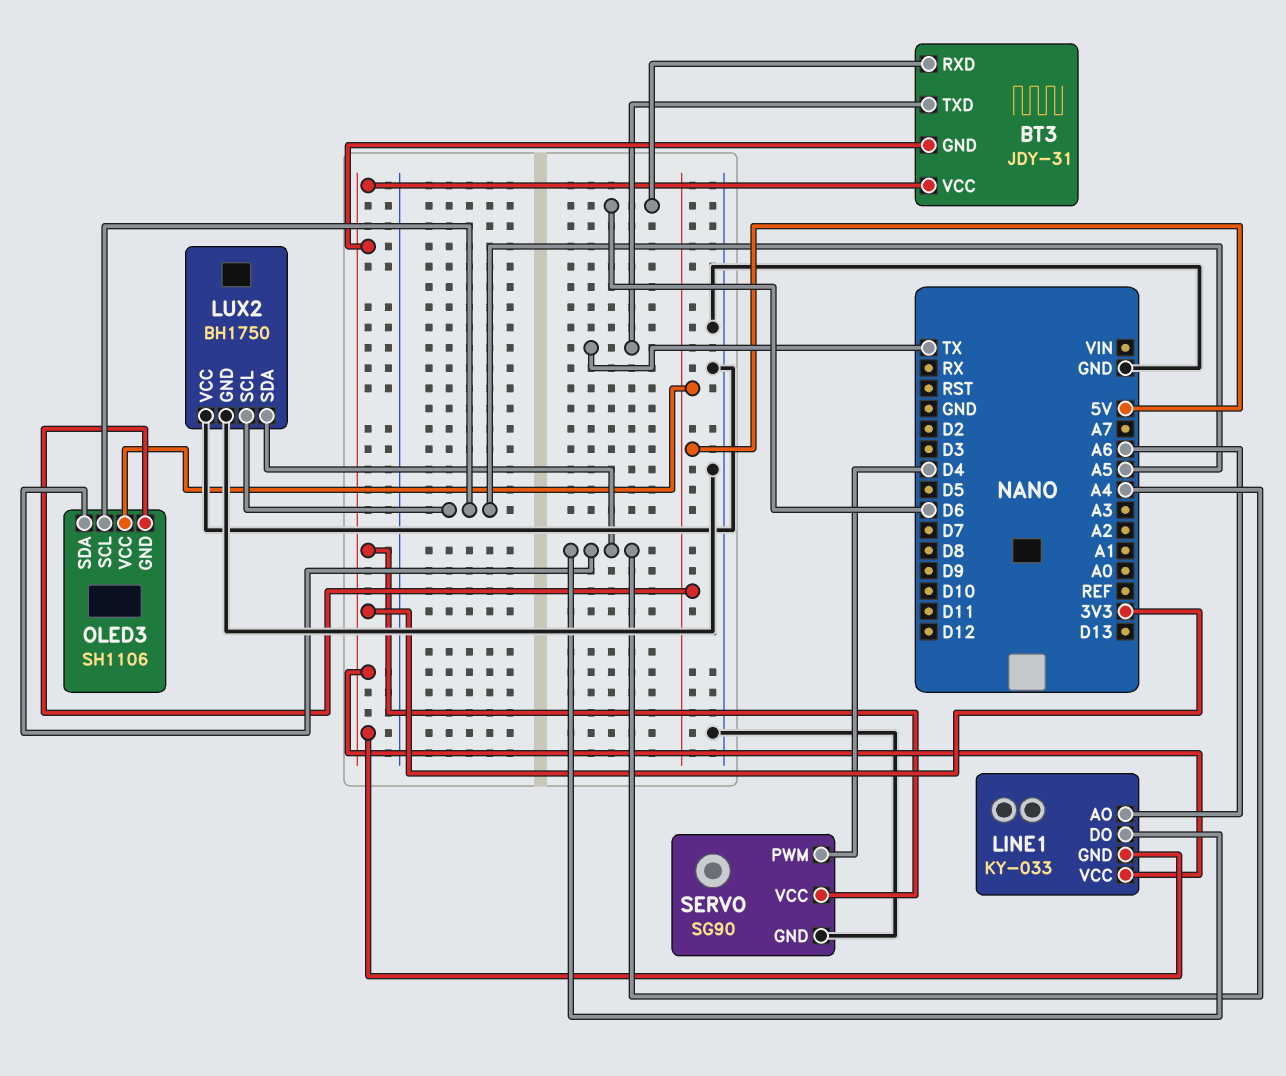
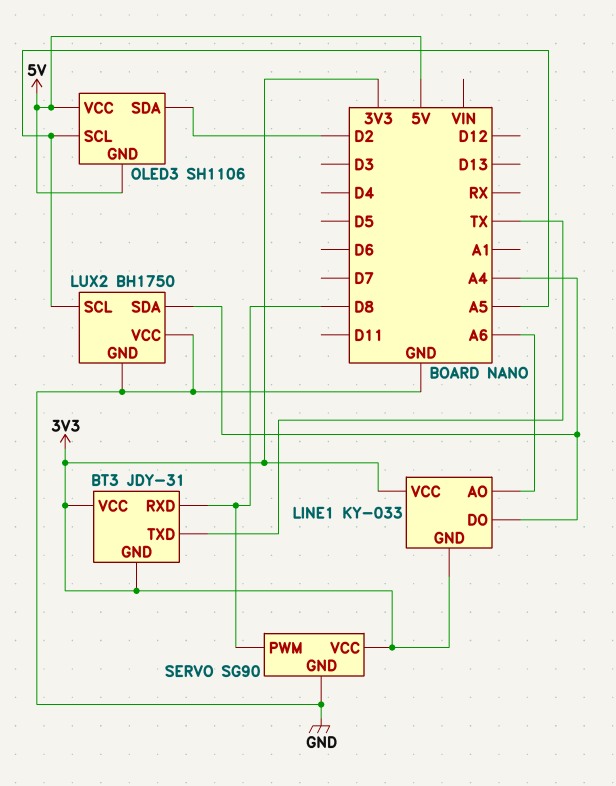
BT3 pin RXD: D6 -> D8
OLED3 pin SDA: A4 -> D2
SERVO pin PWM: D4 -> D8

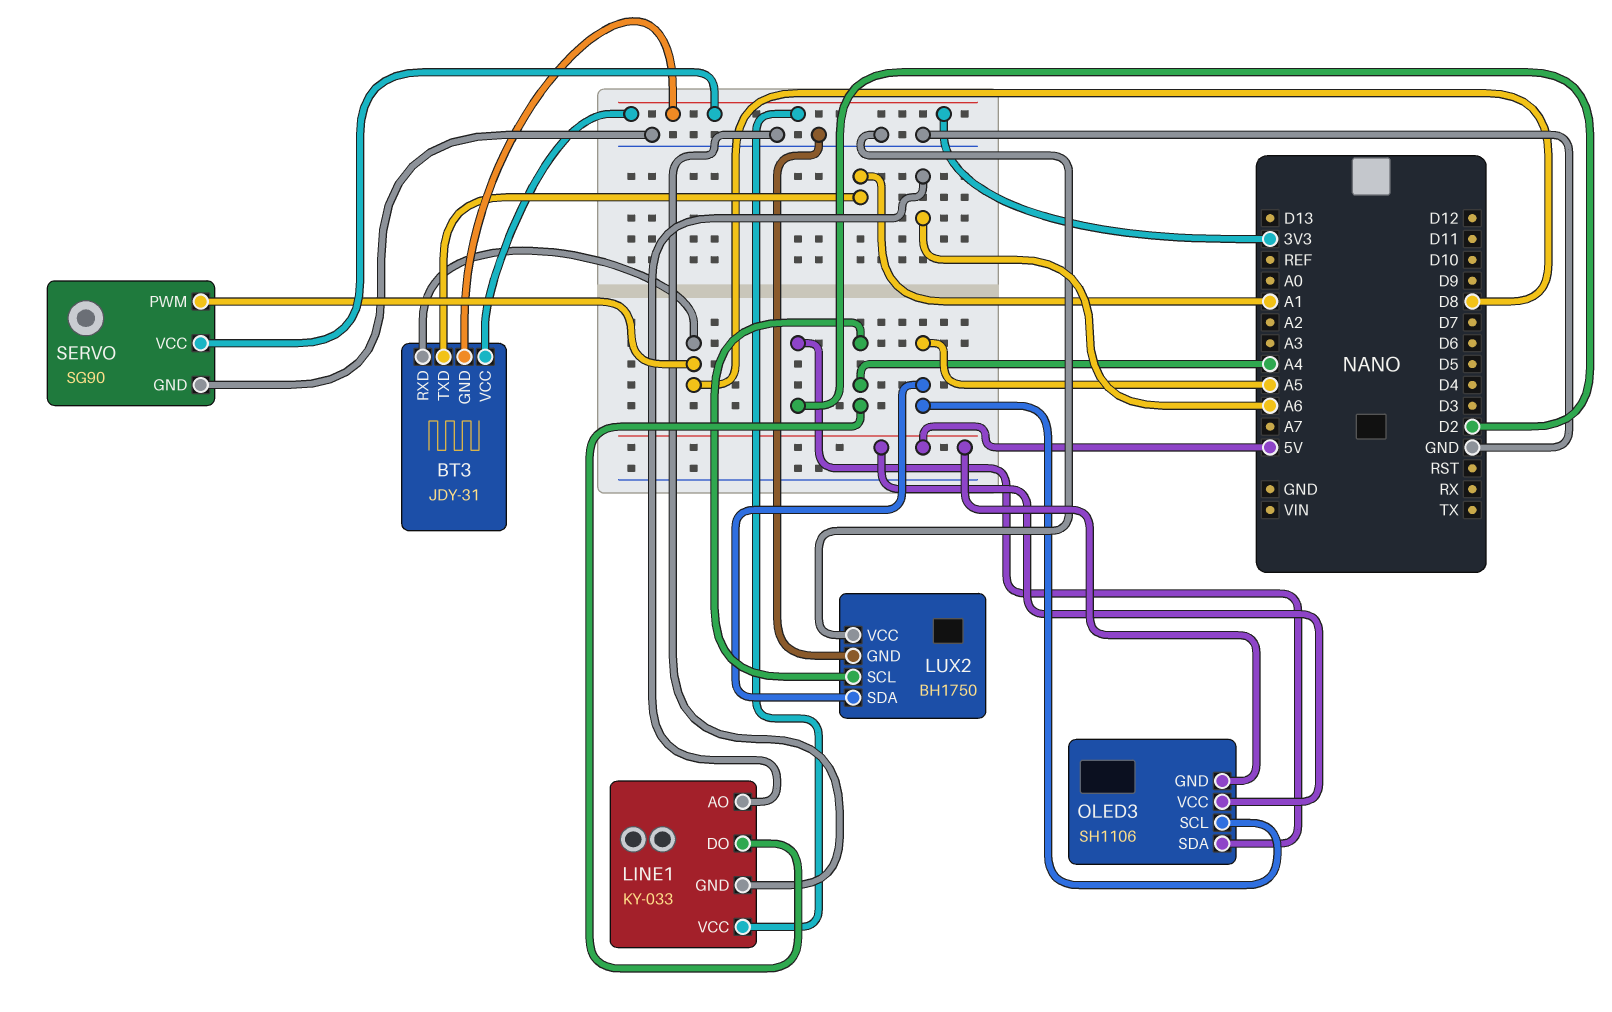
BT3 pin TXD: TX -> A1
LINE1 pin GND: 3V3 -> GND
LUX2 pin SCL: A5 -> A4
LUX2 pin SDA: A4 -> A5

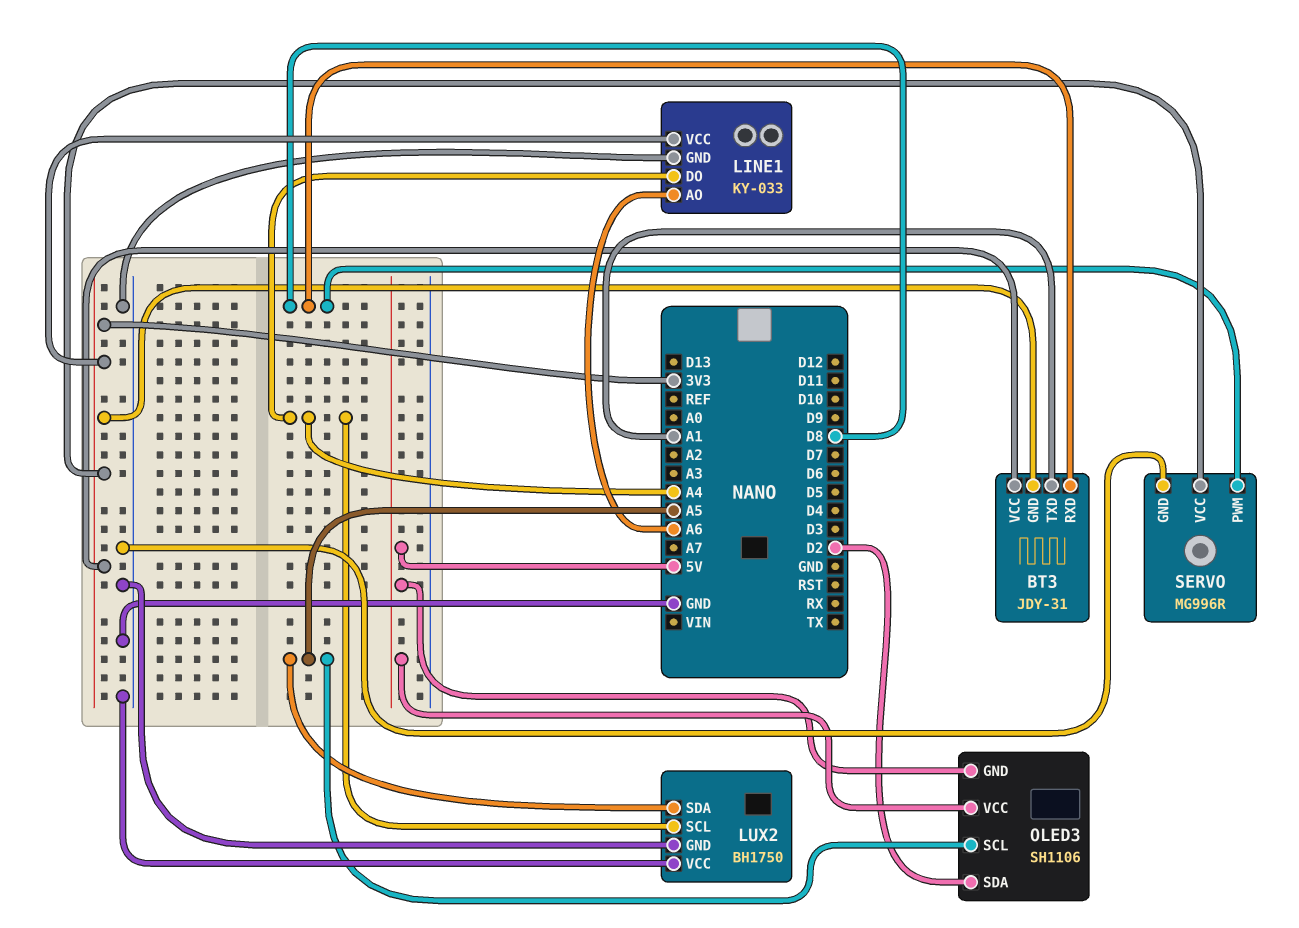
SERVO: SG90 -> MG996R

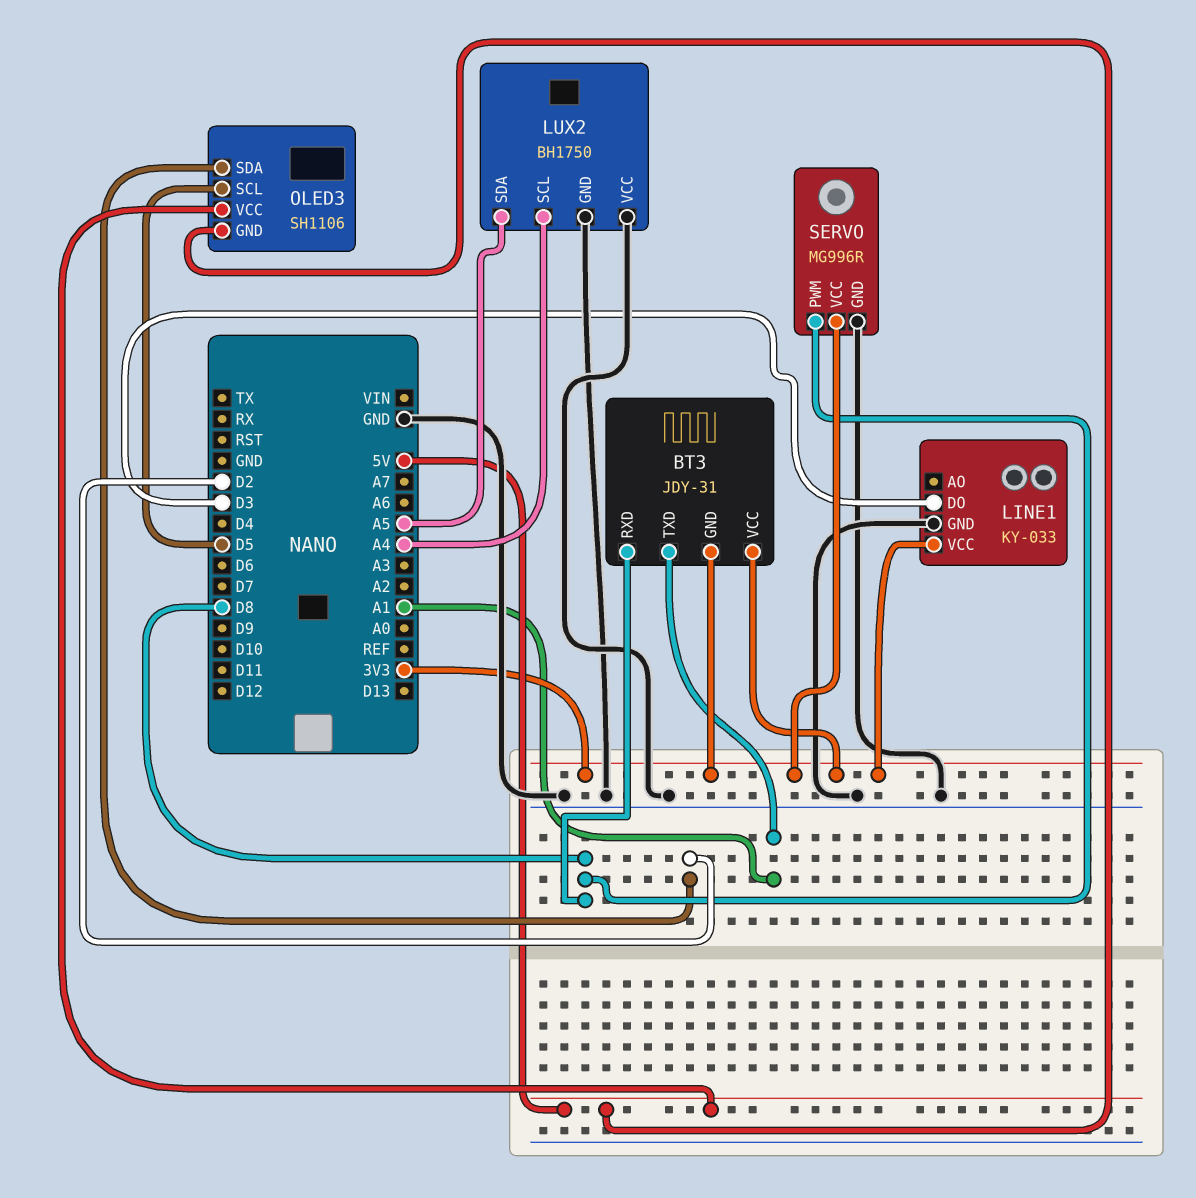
LINE1 pin AO: A6 -> none
LINE1 pin DO: A4 -> D3
OLED3 pin SCL: A5 -> D5

